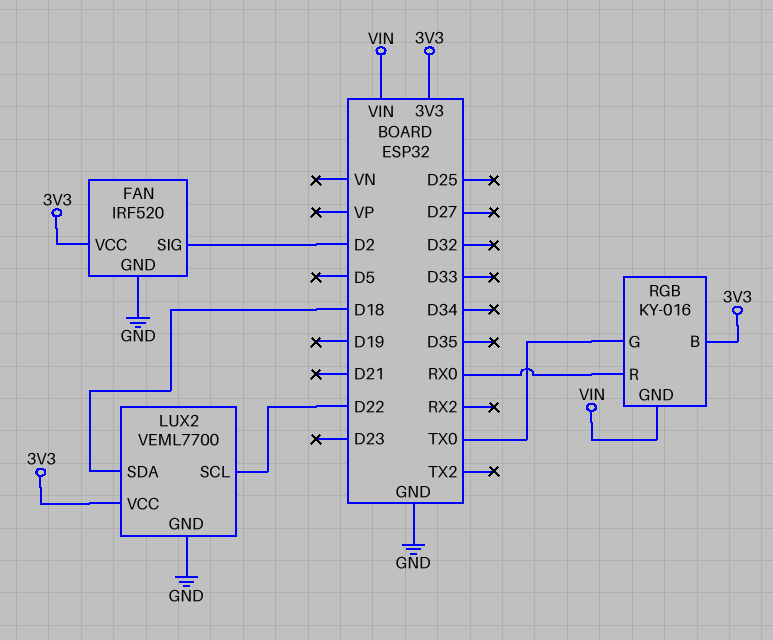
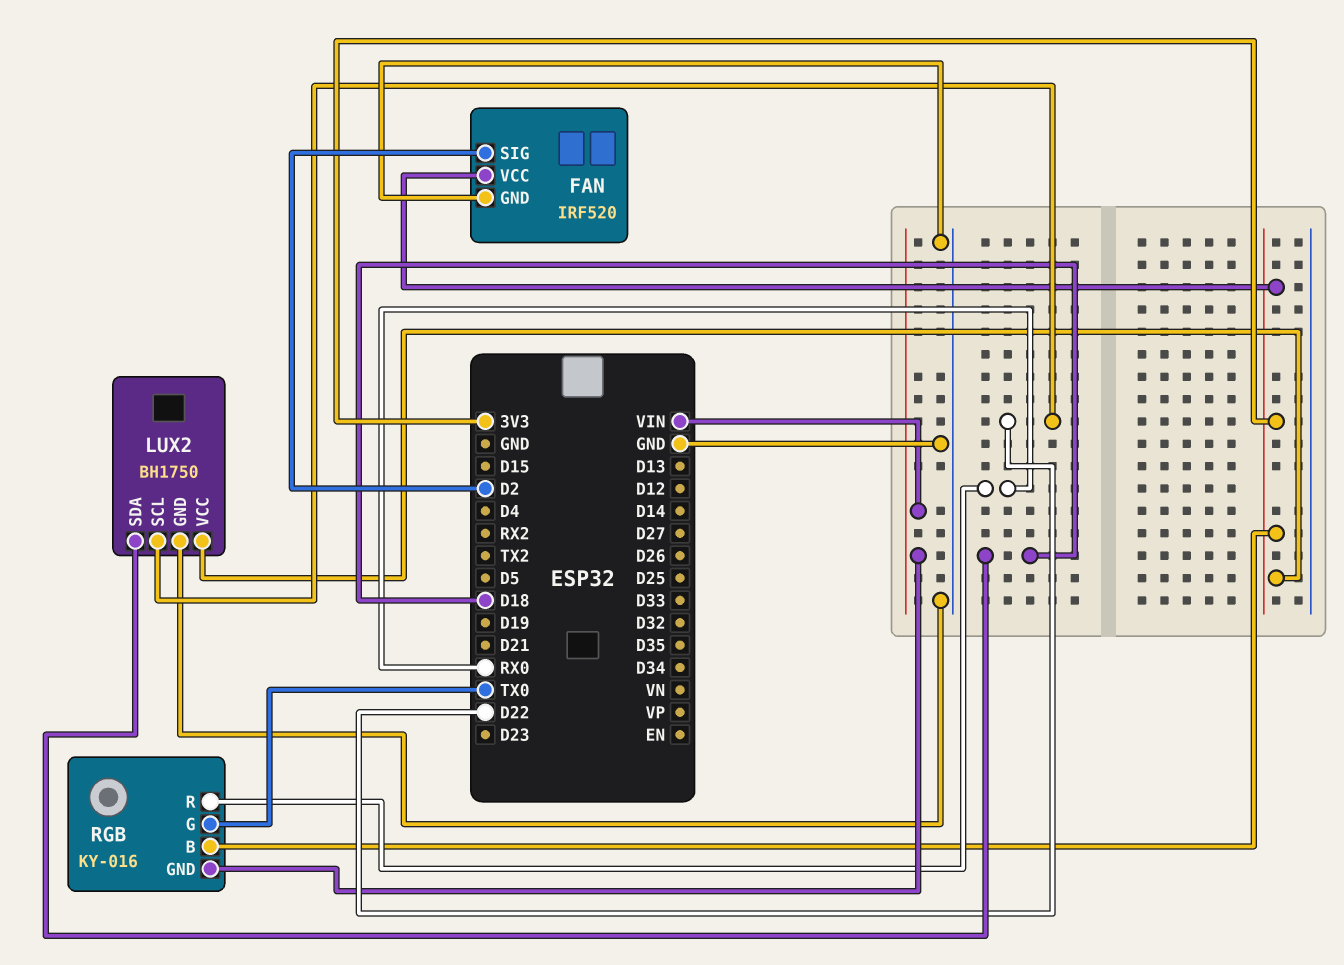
LUX2: VEML7700 -> BH1750

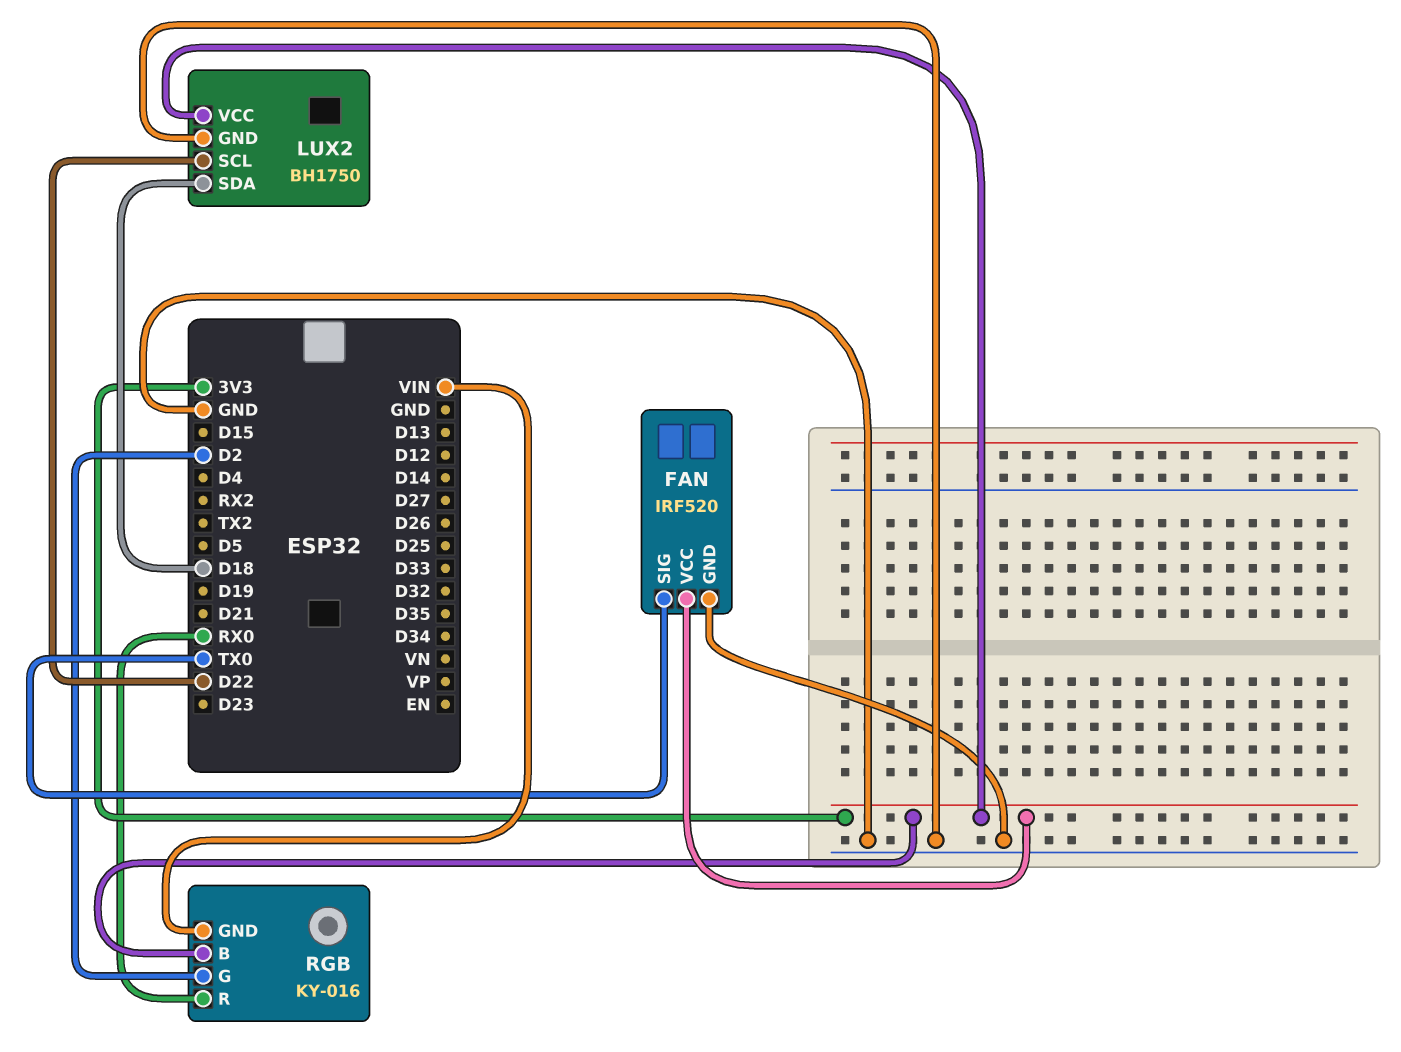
FAN pin SIG: D2 -> TX0
RGB pin G: TX0 -> D2

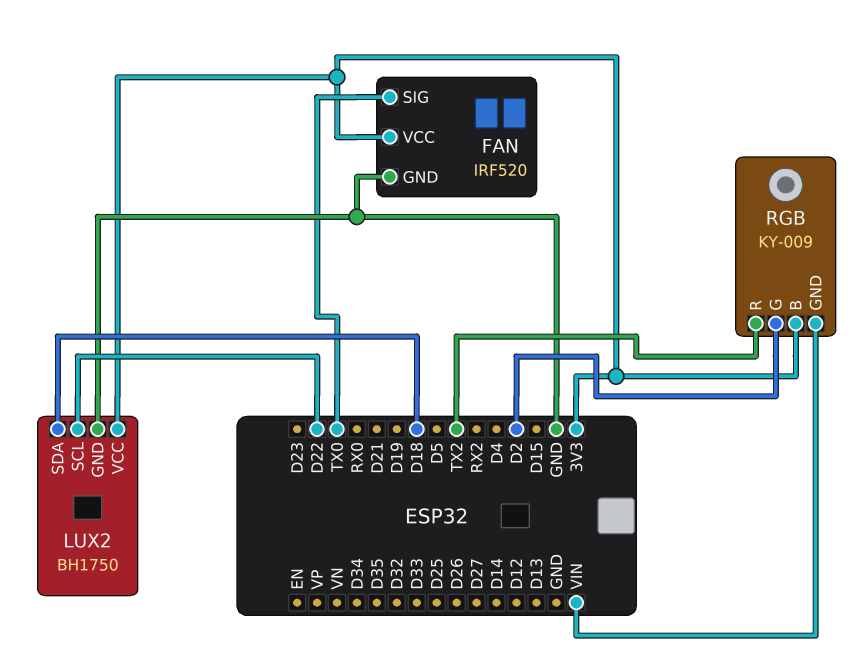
RGB: KY-016 -> KY-009
RGB pin R: RX0 -> TX2

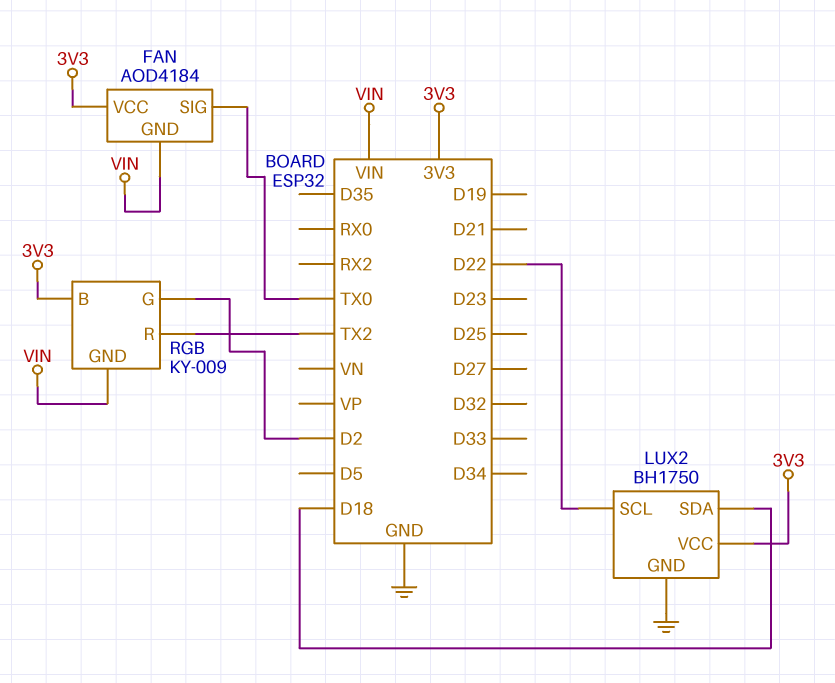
FAN: IRF520 -> AOD4184
FAN pin GND: GND -> VIN

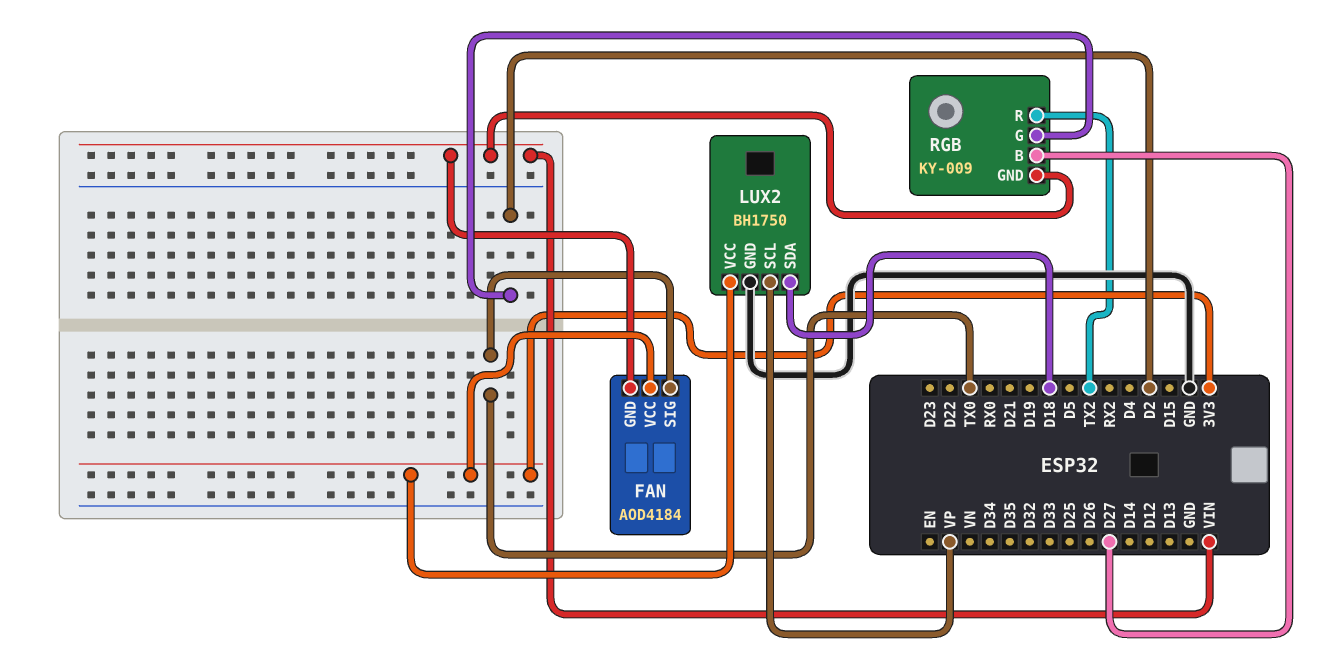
LUX2 pin SCL: D22 -> VP
RGB pin B: 3V3 -> D27

